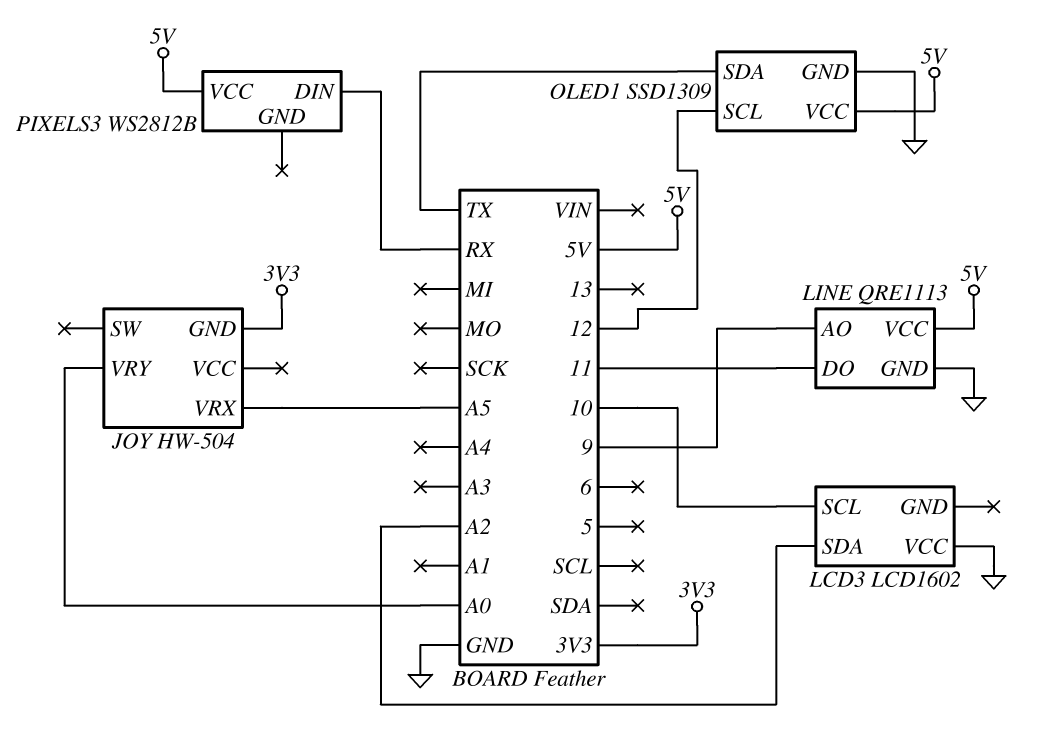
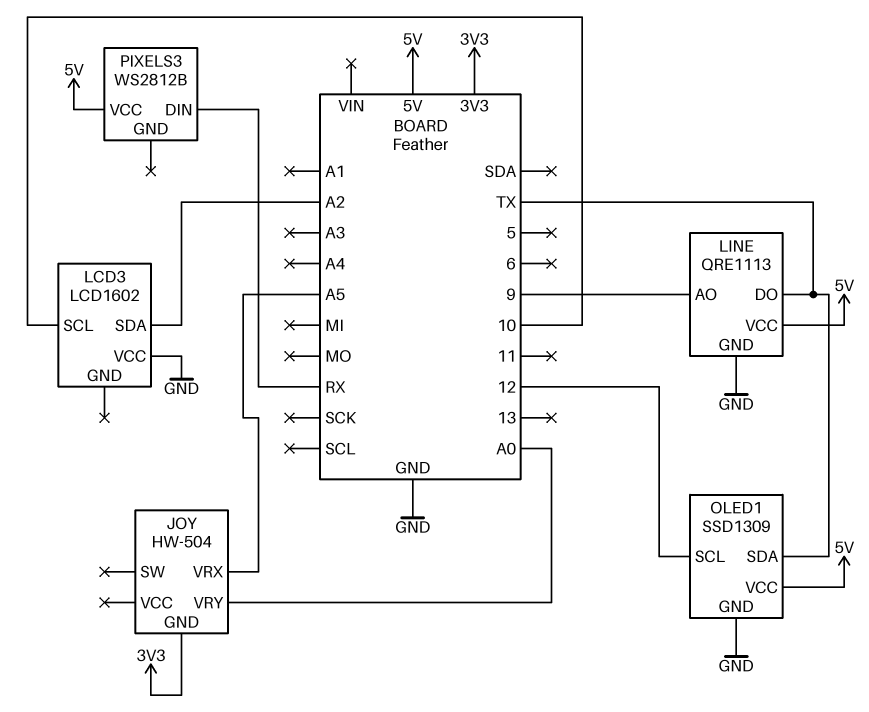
LINE pin DO: 11 -> TX

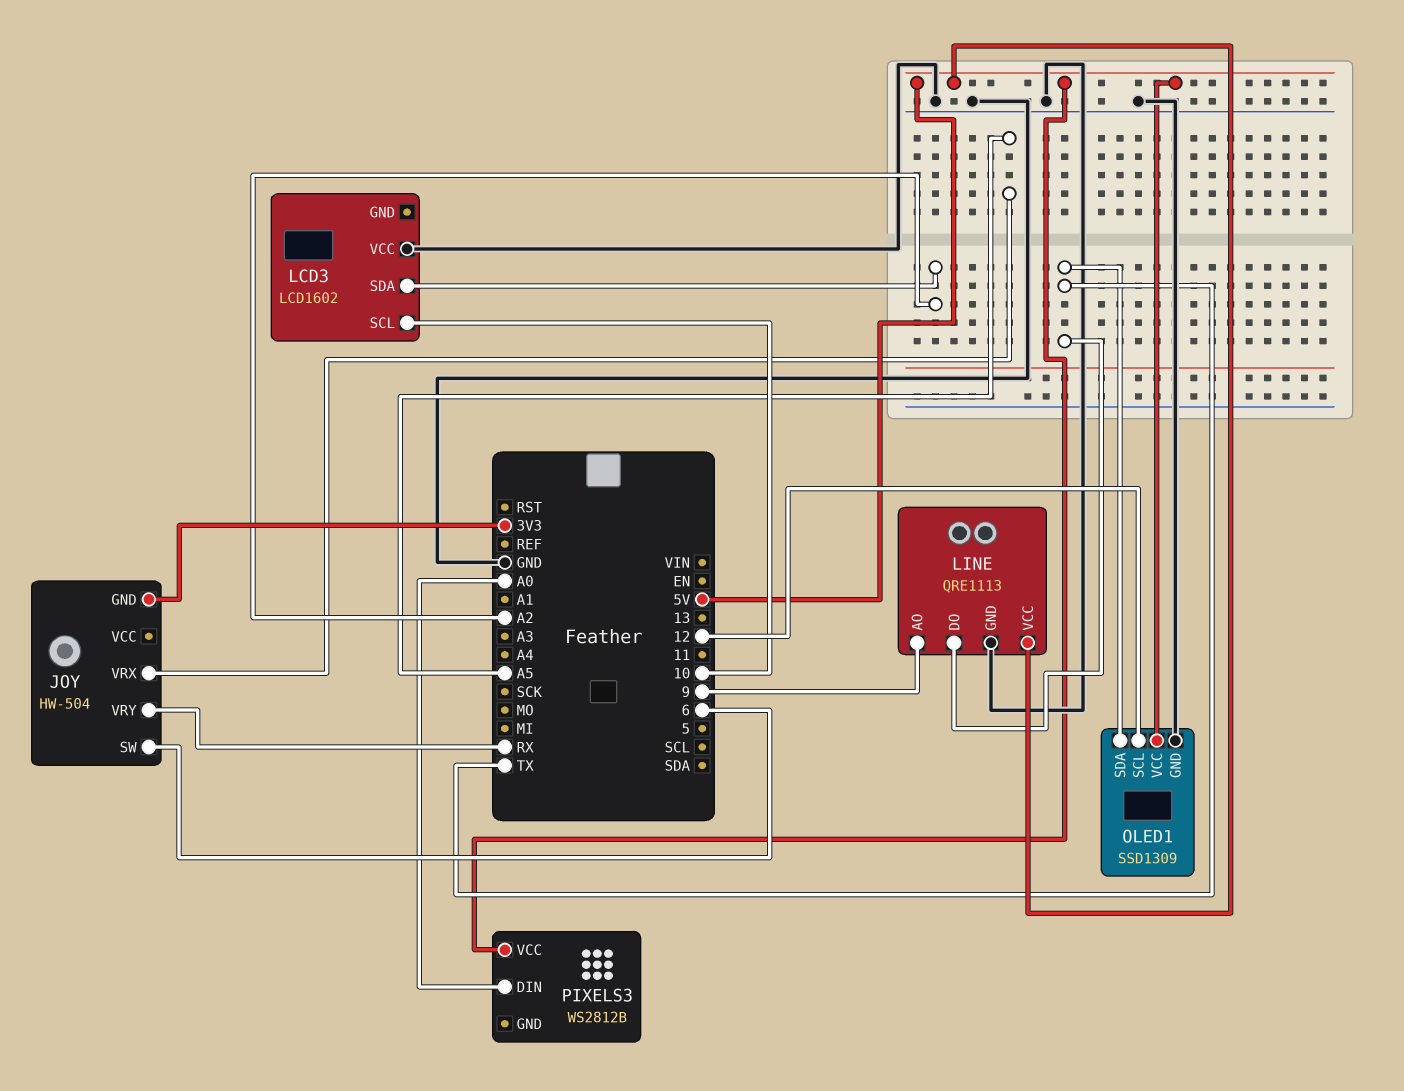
JOY pin SW: none -> 6
JOY pin VRY: A0 -> RX
PIXELS3 pin DIN: RX -> A0

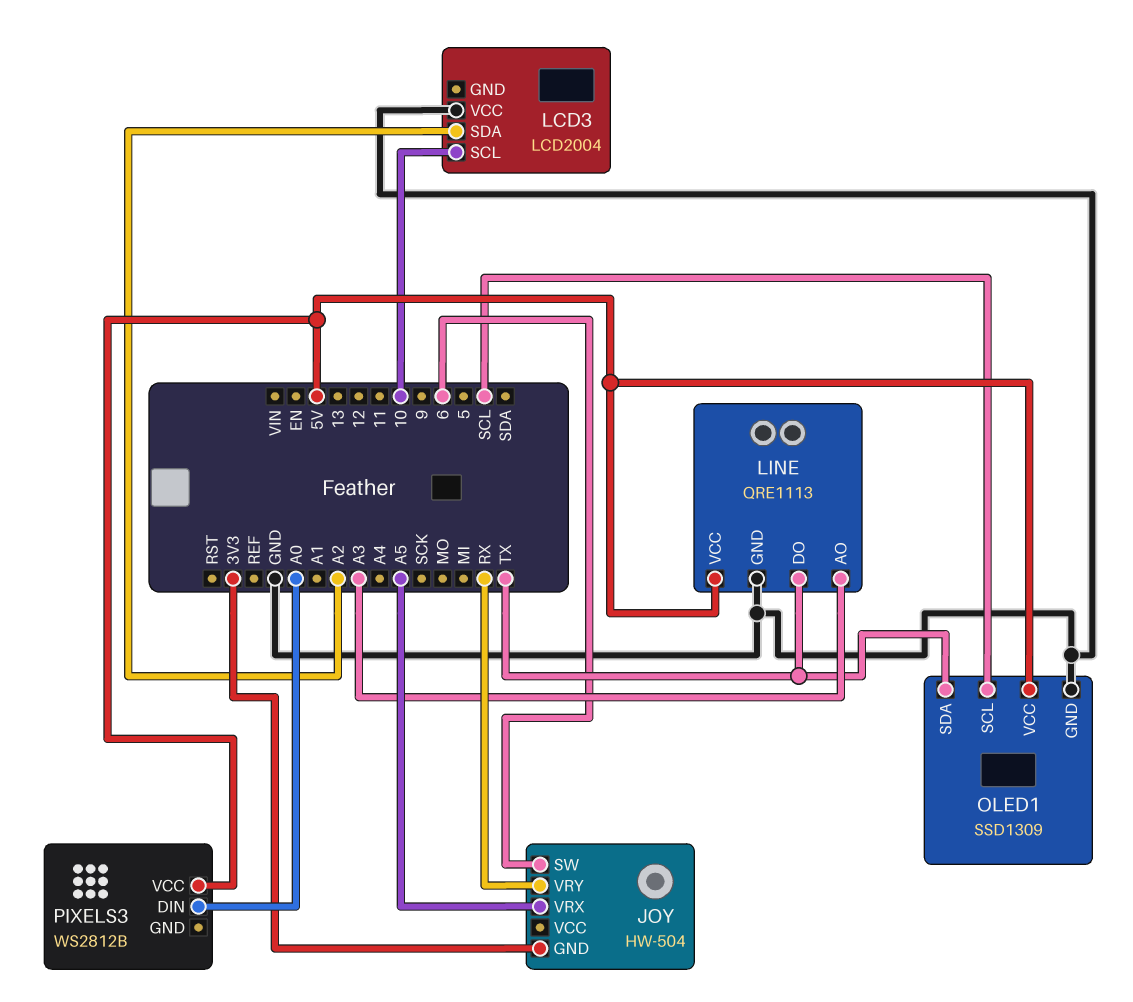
LCD3: LCD1602 -> LCD2004
LINE pin AO: 9 -> A3
OLED1 pin SCL: 12 -> SCL

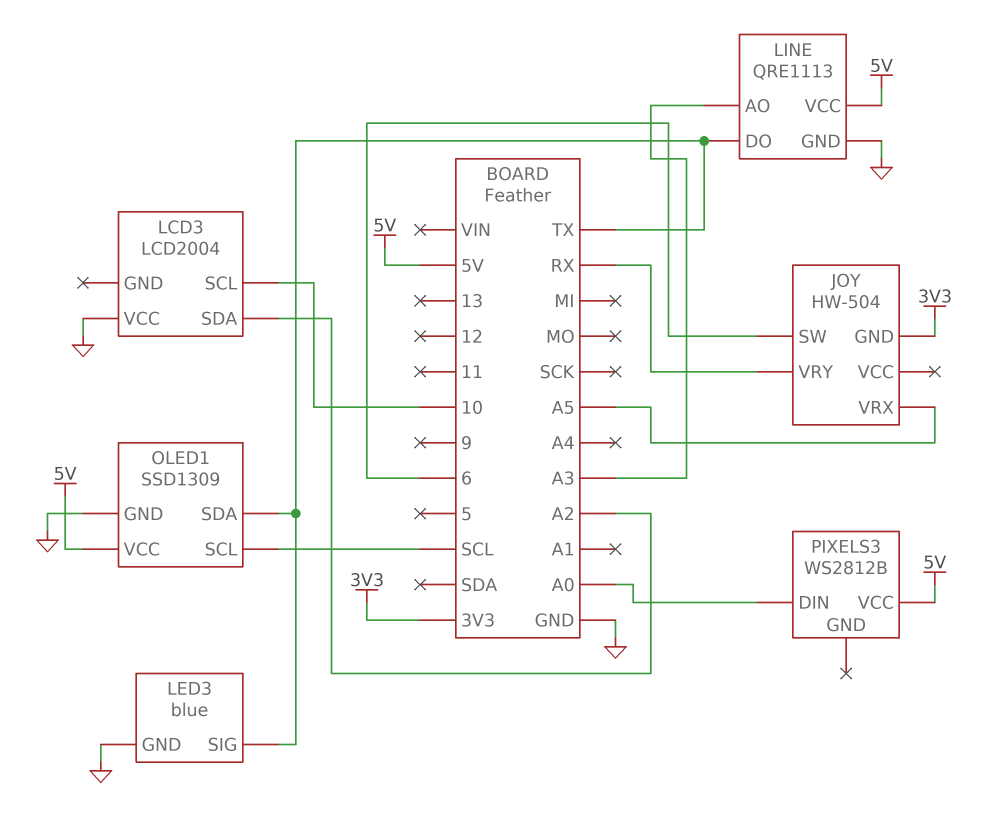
LED3: none -> blue
LED3 pin GND: none -> GND
LED3 pin SIG: none -> TX

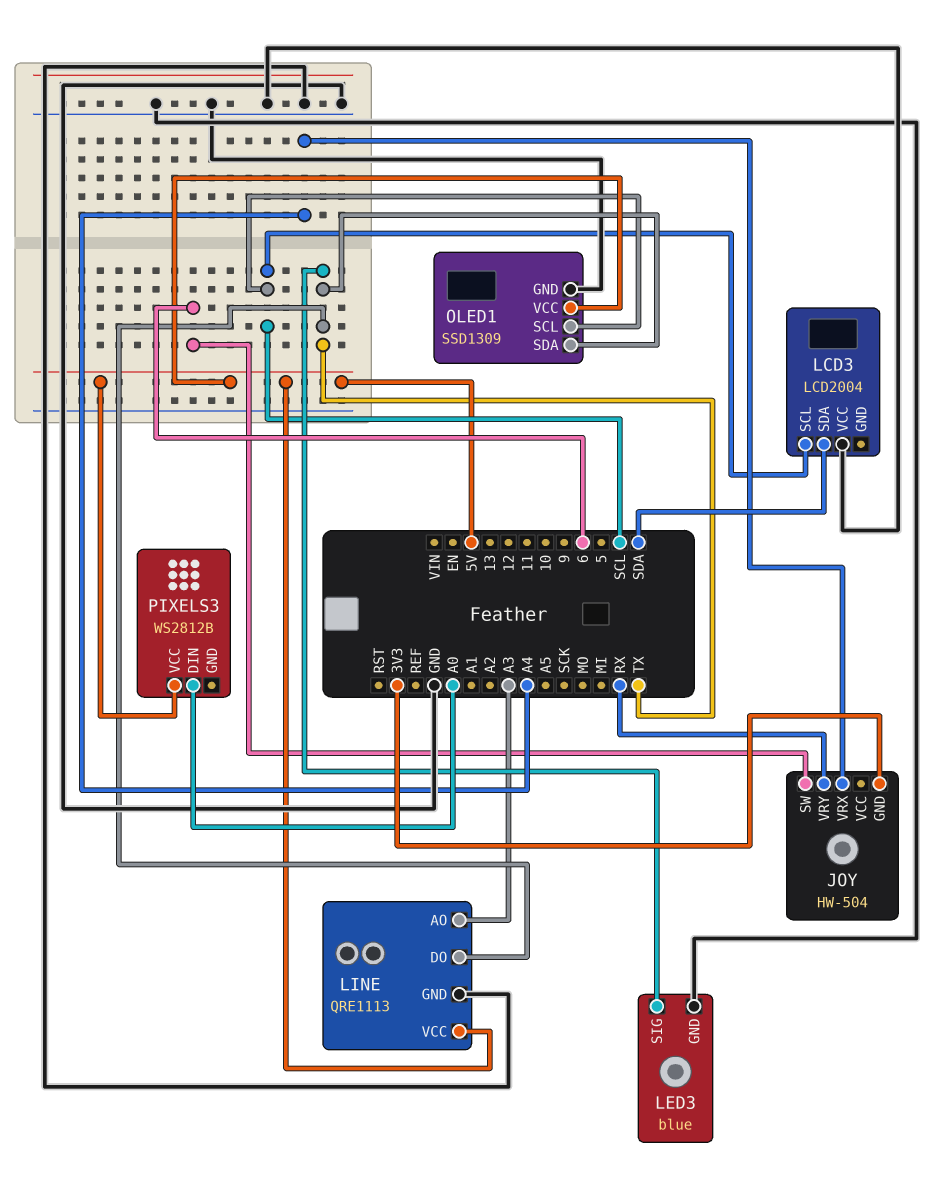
JOY pin VRX: A5 -> A4
LCD3 pin SCL: 10 -> SCL
LCD3 pin SDA: A2 -> SDA

